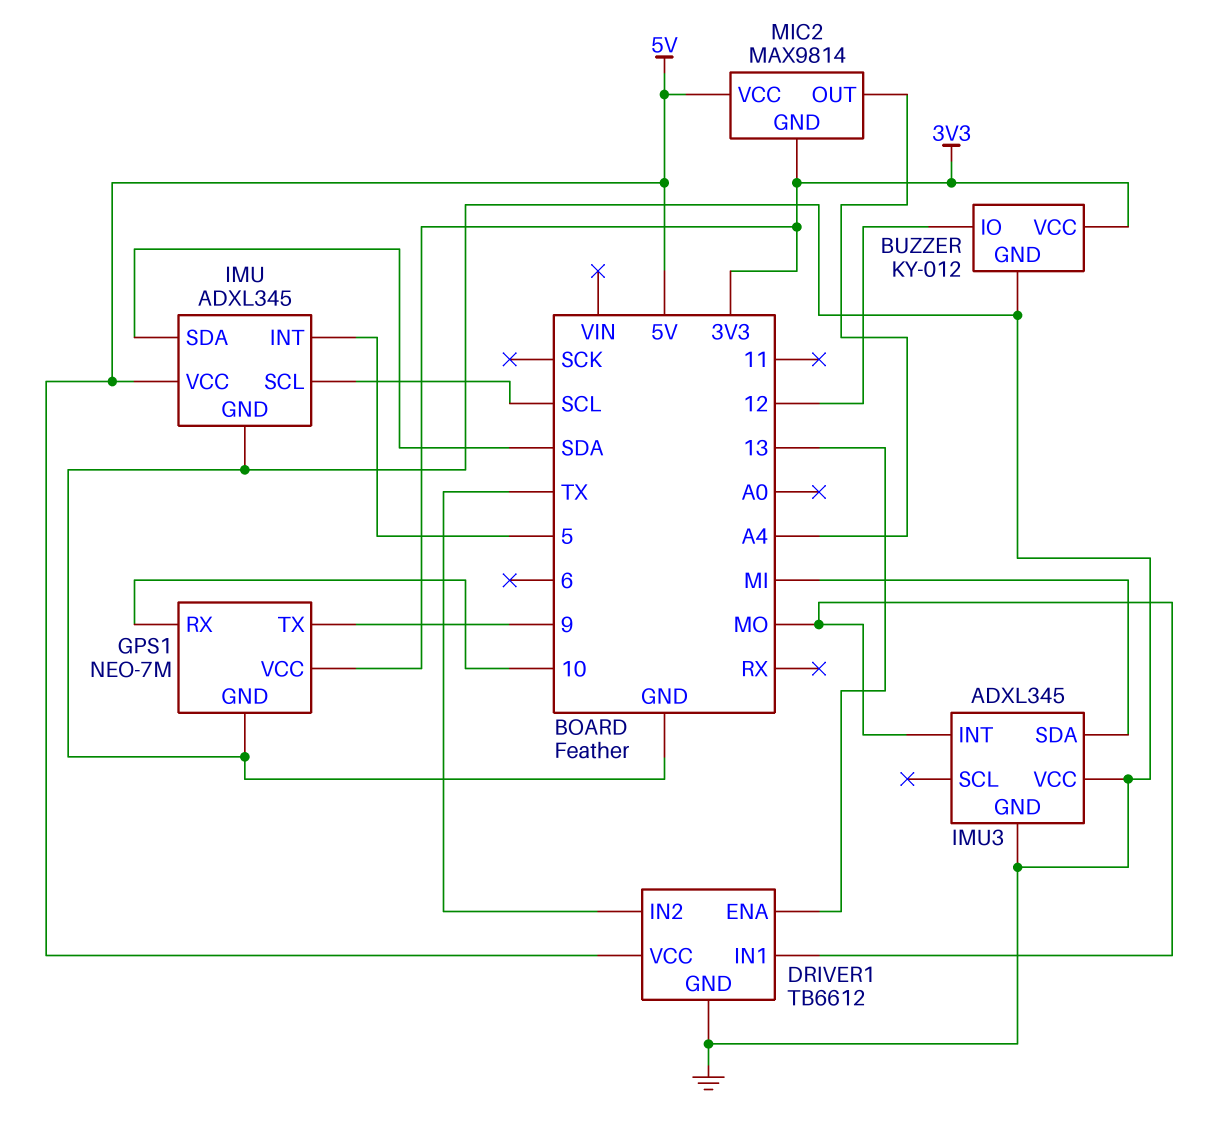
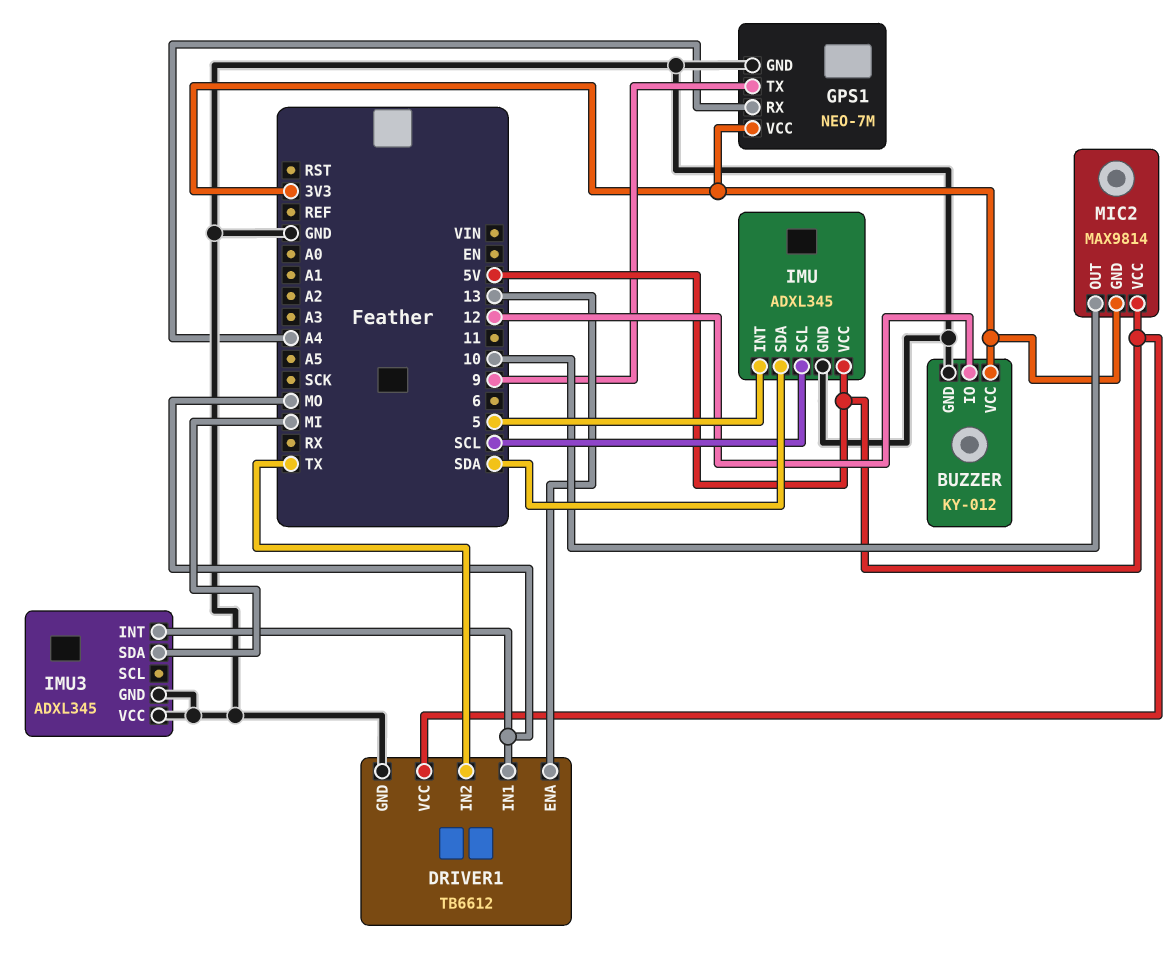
GPS1 pin RX: 10 -> A4
MIC2 pin OUT: A4 -> 10

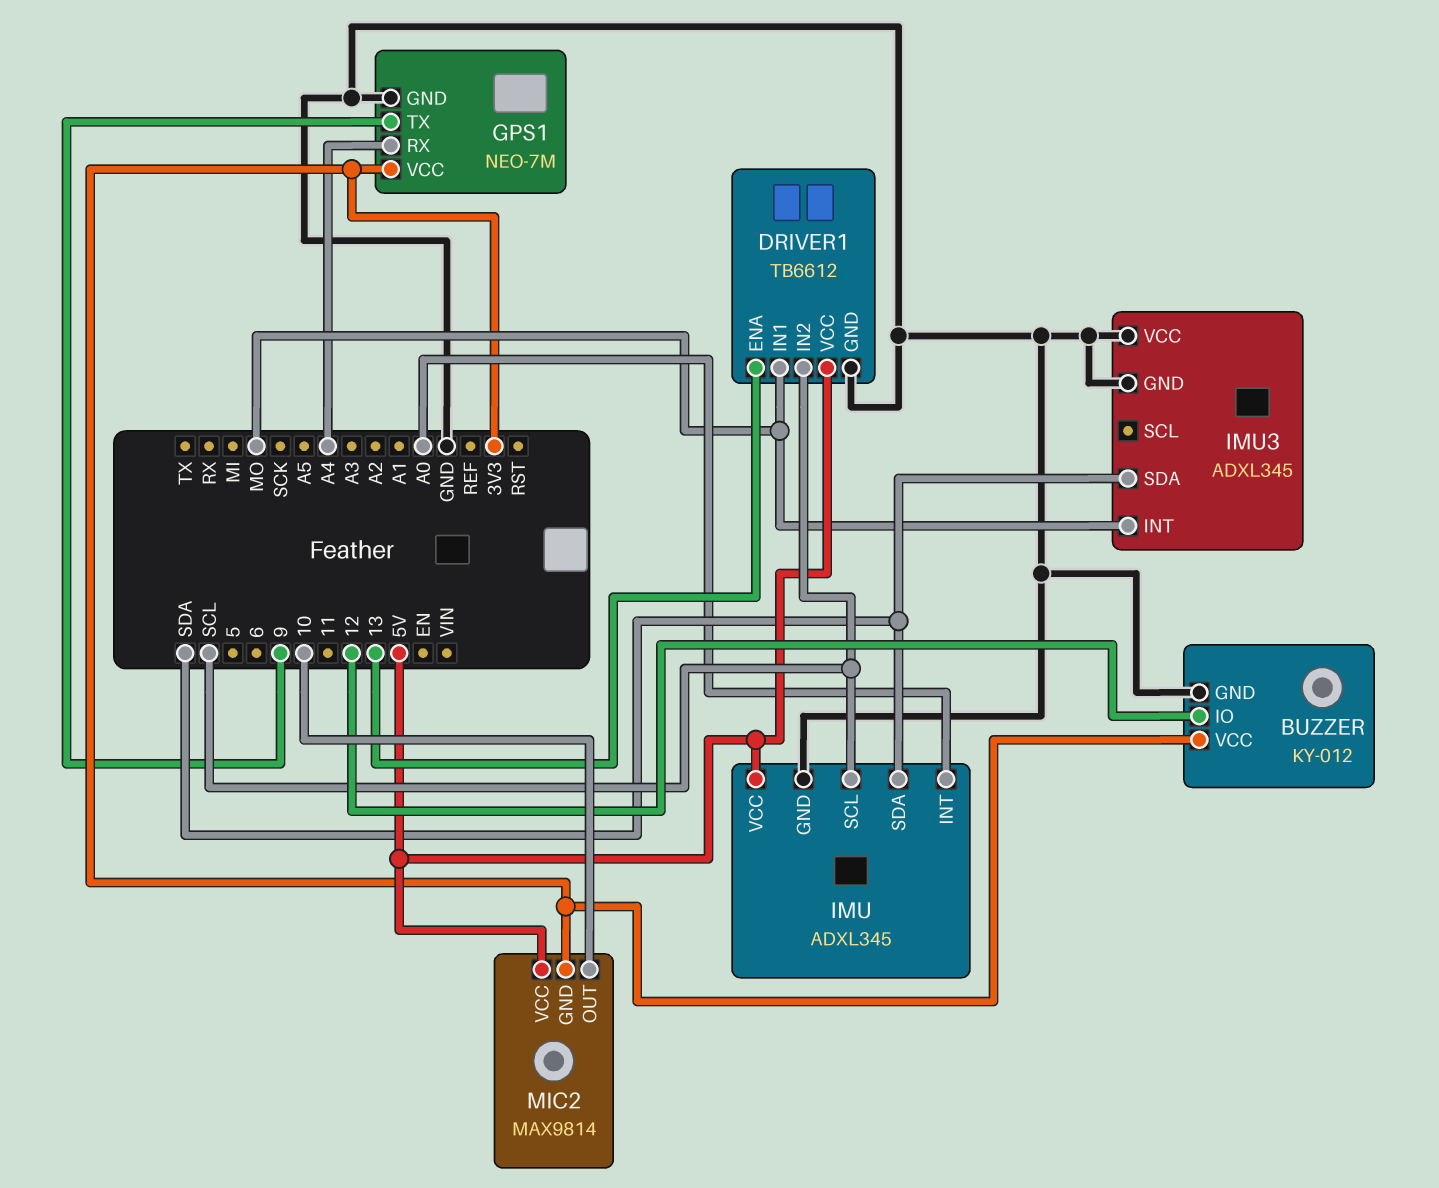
DRIVER1 pin IN2: TX -> SCL
IMU pin INT: 5 -> A0
IMU3 pin SDA: MI -> SDA

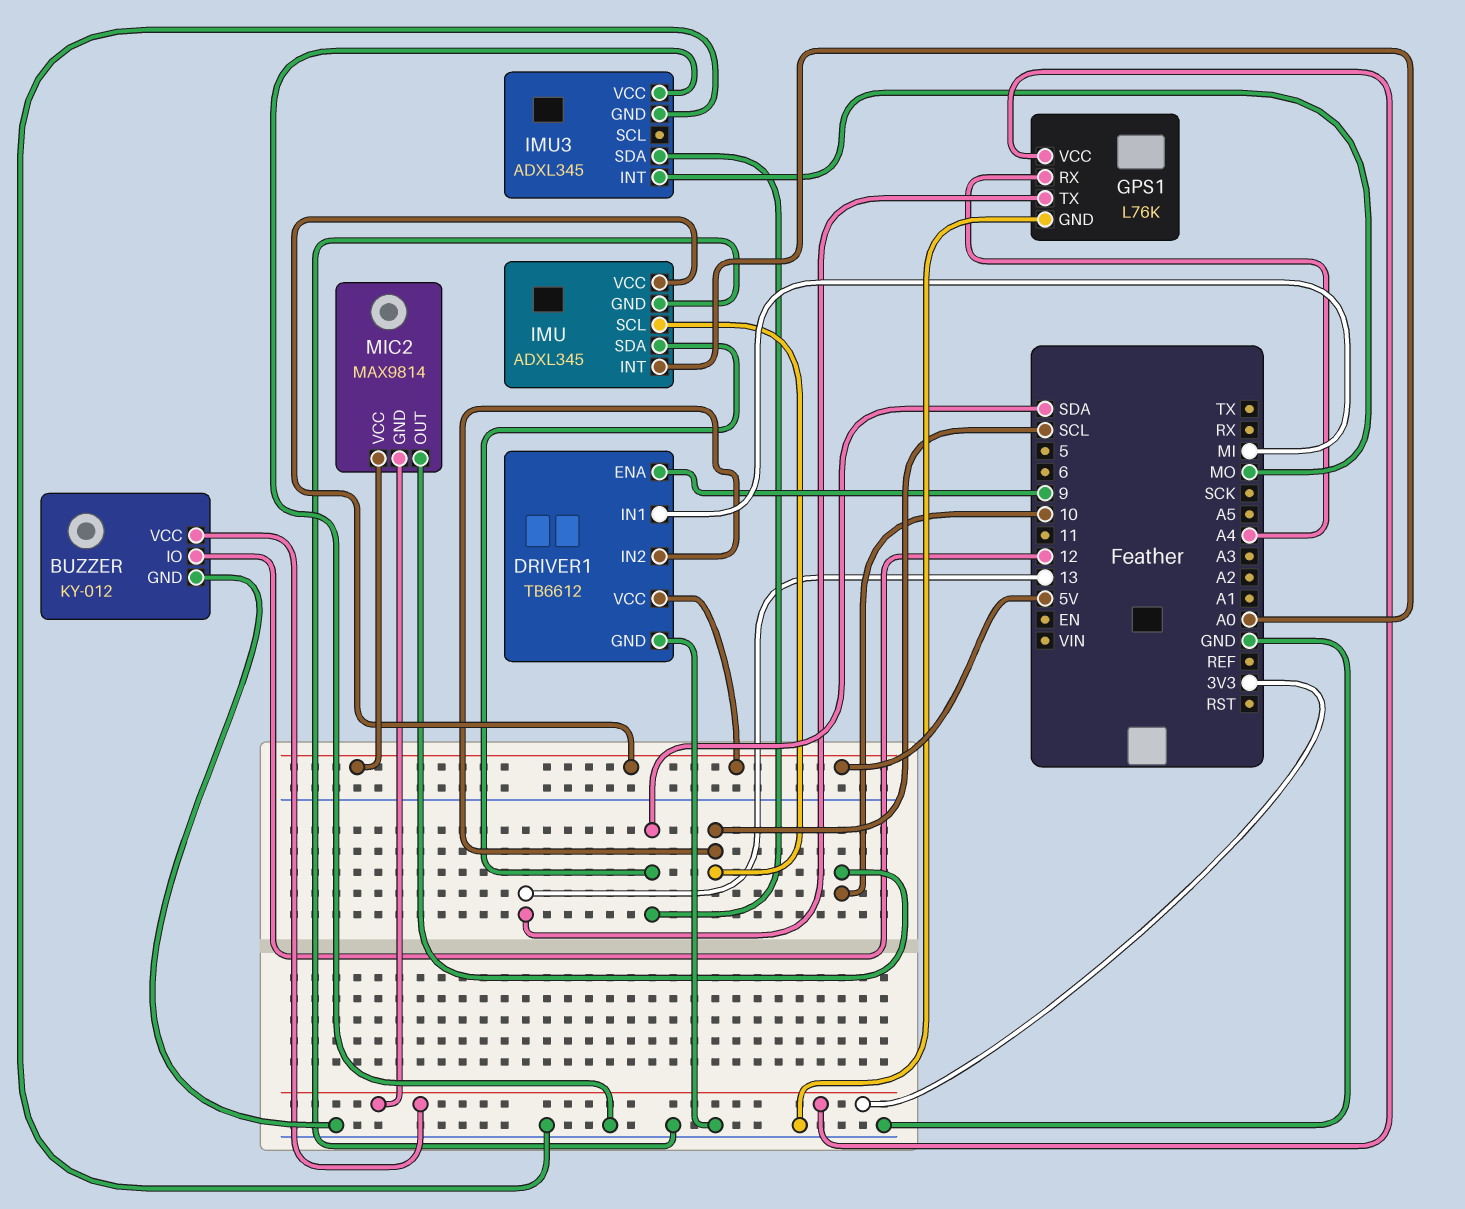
DRIVER1 pin ENA: 13 -> 9
DRIVER1 pin IN1: MO -> MI
GPS1: NEO-7M -> L76K
GPS1 pin TX: 9 -> 13

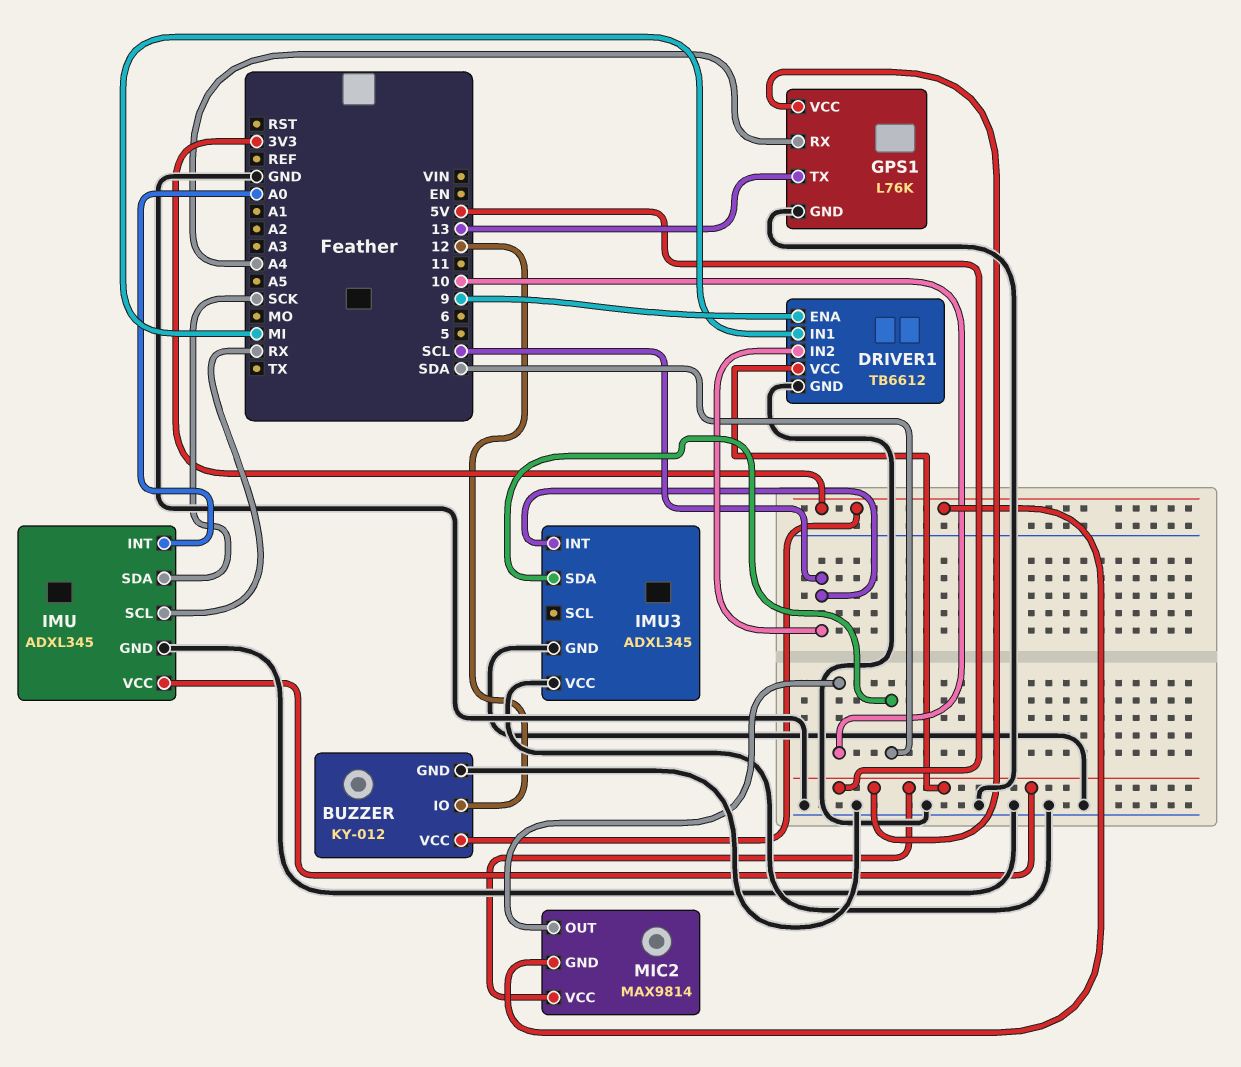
GPS1 pin VCC: 3V3 -> 5V
IMU pin SCL: SCL -> RX
IMU pin SDA: SDA -> SCK
IMU3 pin INT: MO -> SCL

